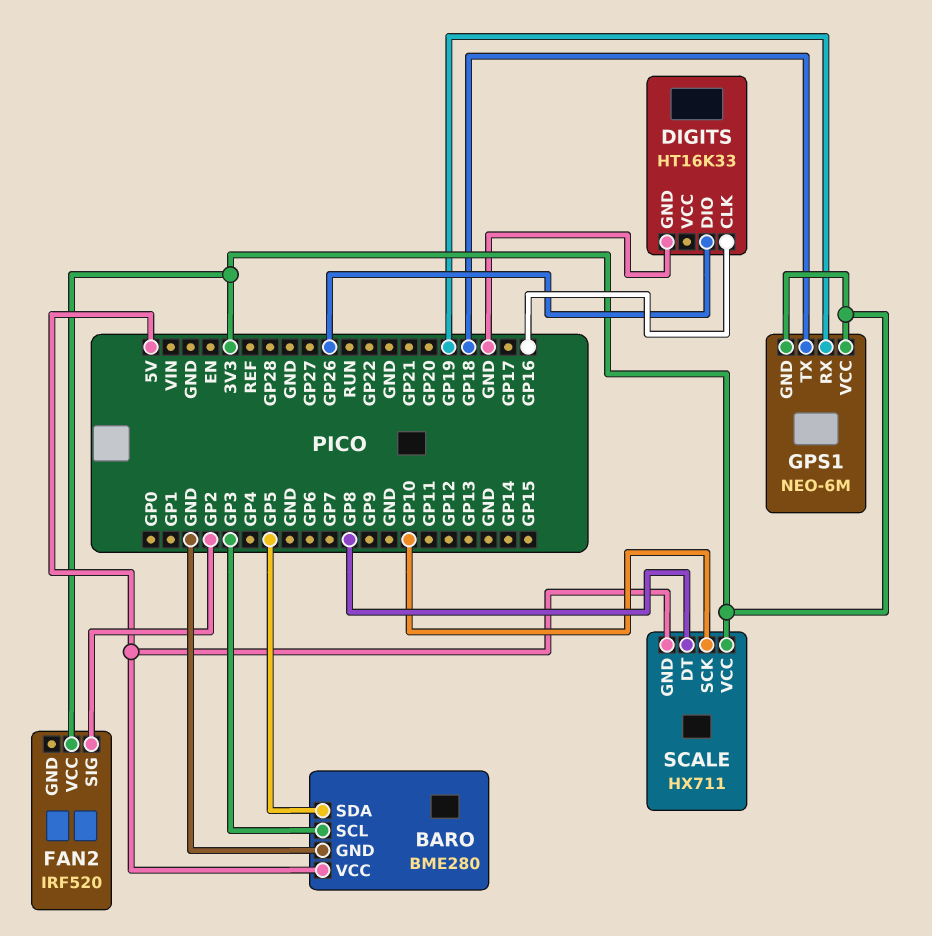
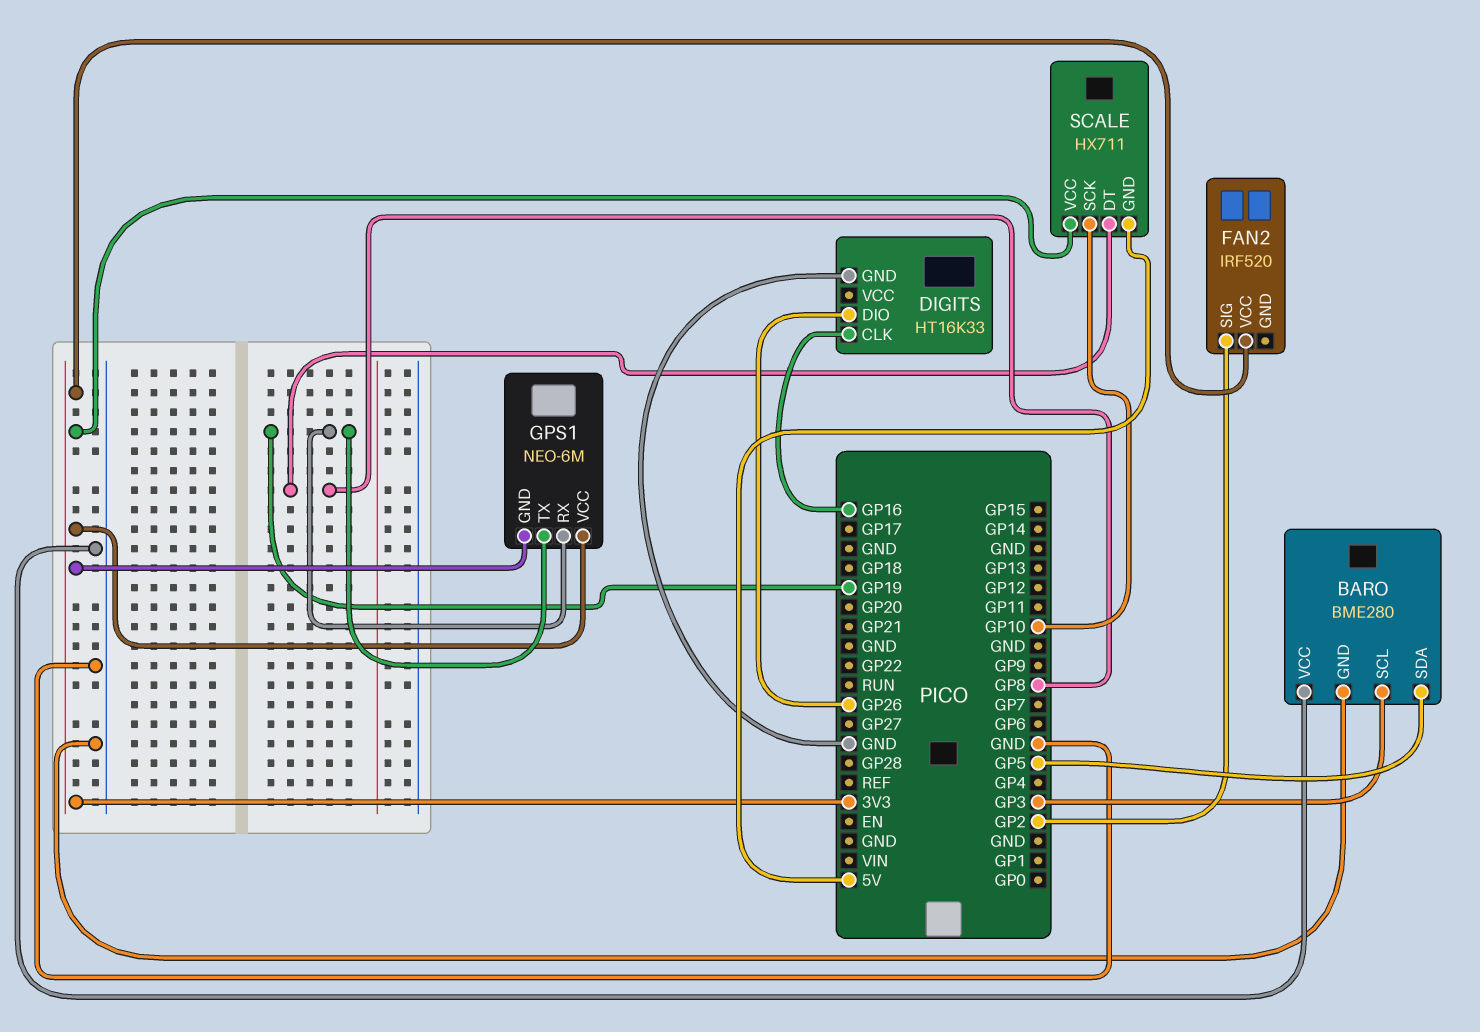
BARO pin VCC: 5V -> GND
GPS1 pin TX: GP18 -> GP19

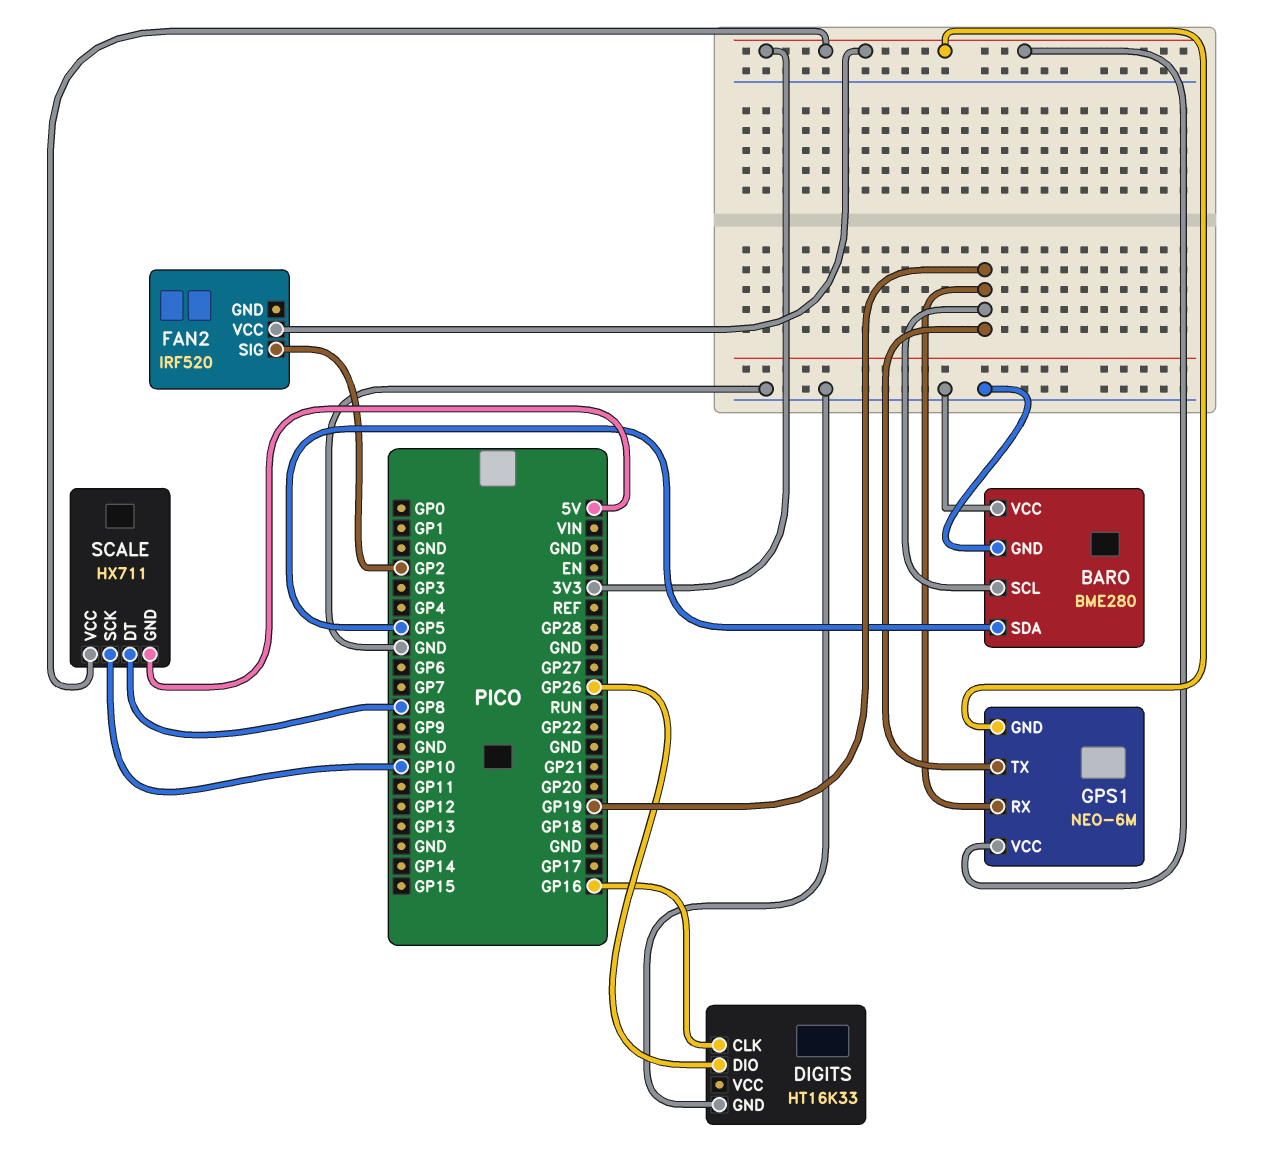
BARO pin SCL: GP3 -> GP19

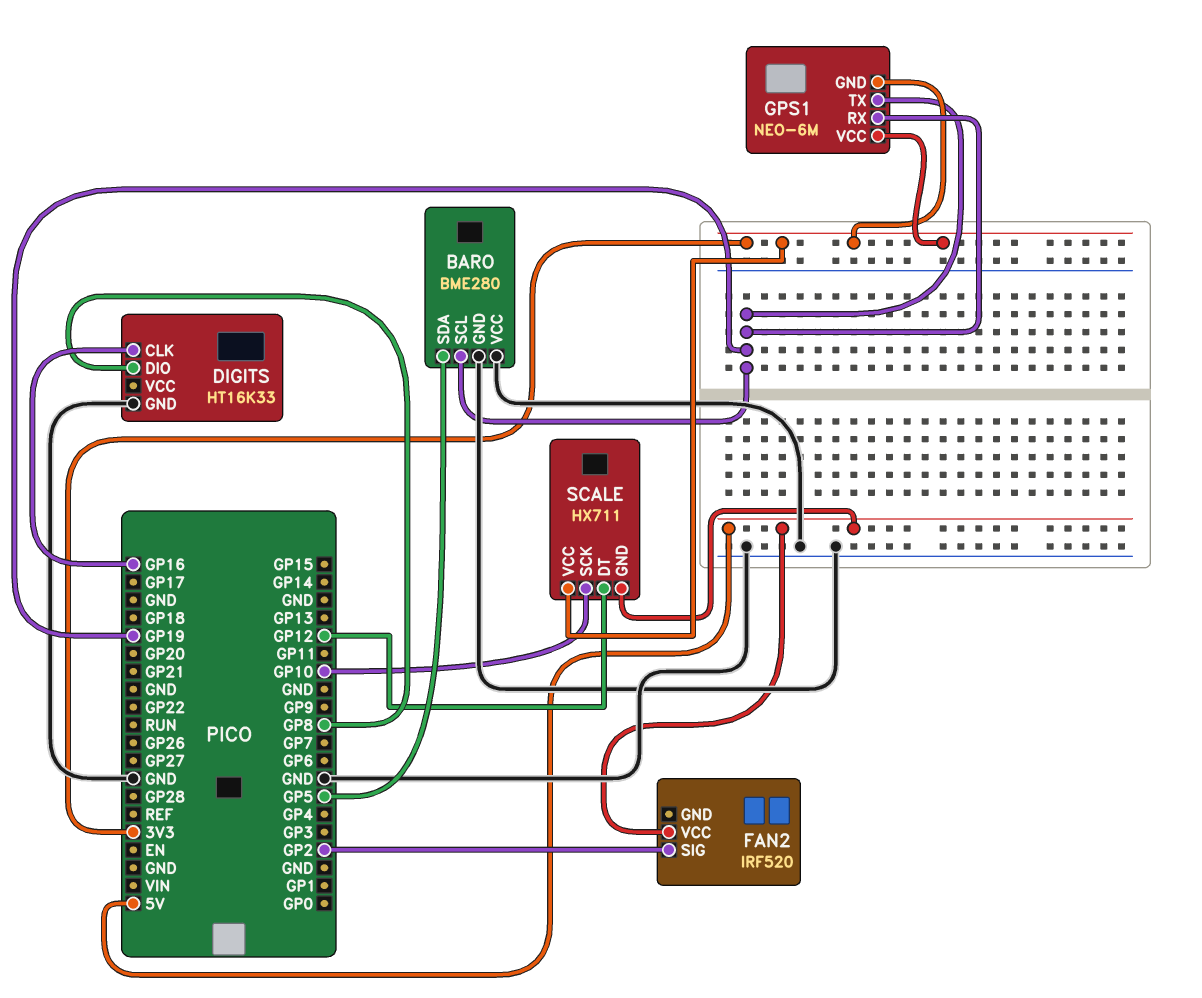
DIGITS pin DIO: GP26 -> GP8
FAN2 pin VCC: 3V3 -> 5V
SCALE pin DT: GP8 -> GP12

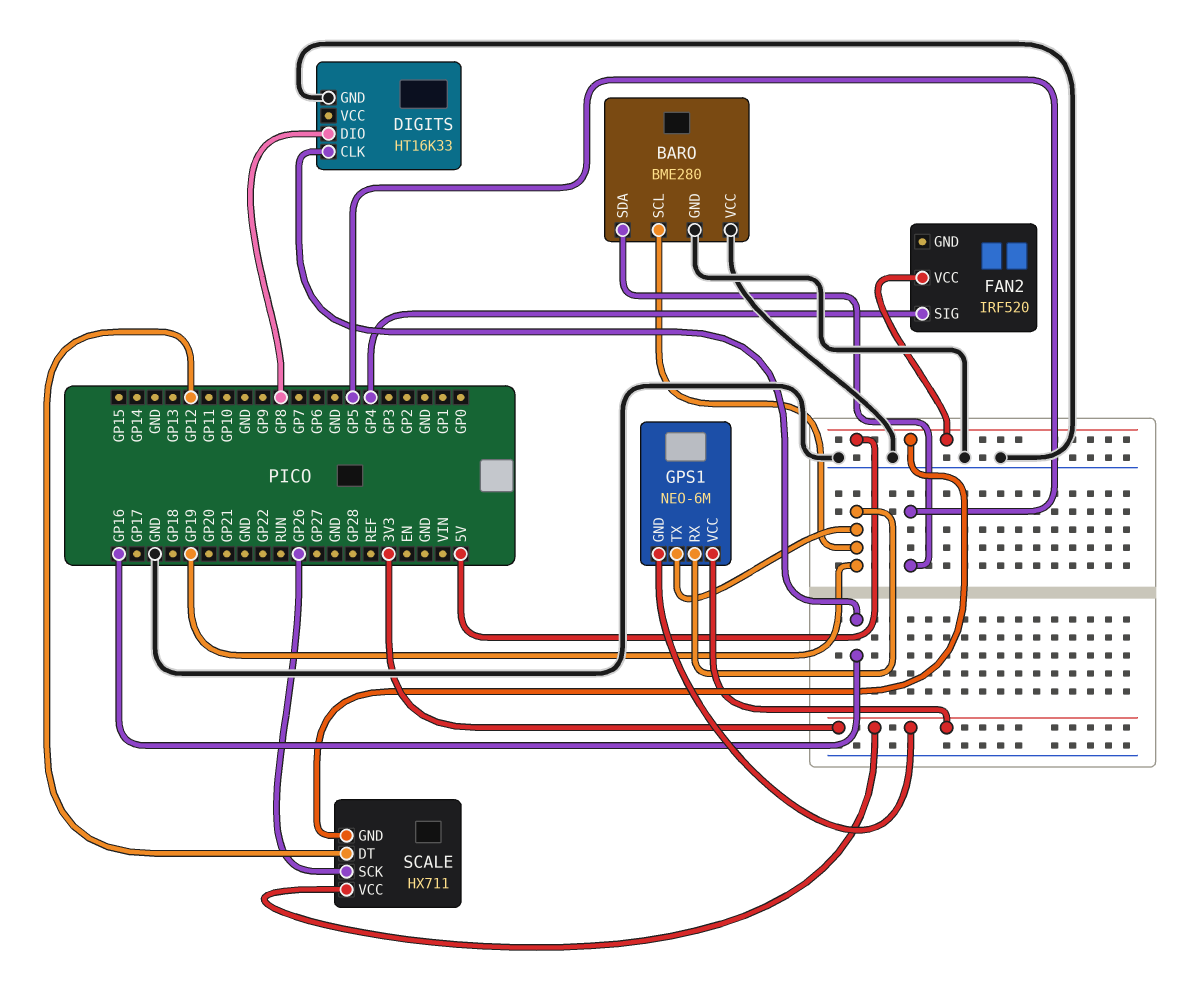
FAN2 pin SIG: GP2 -> GP4
SCALE pin SCK: GP10 -> GP26

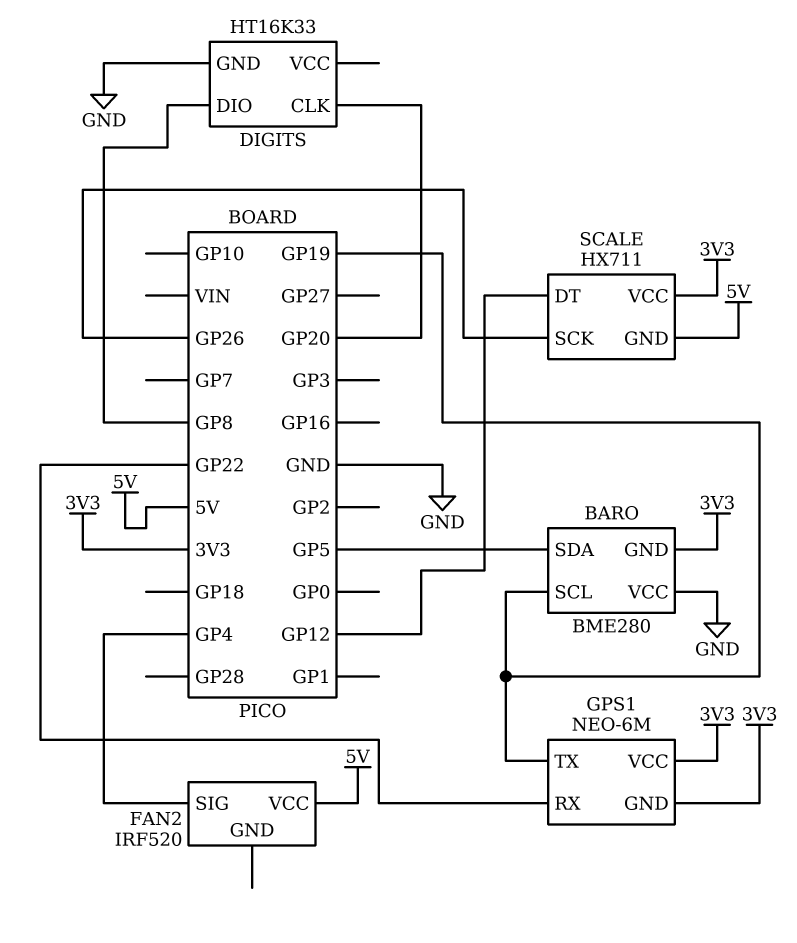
BARO pin GND: GND -> 3V3
DIGITS pin CLK: GP16 -> GP20
GPS1 pin RX: GP19 -> GP22

